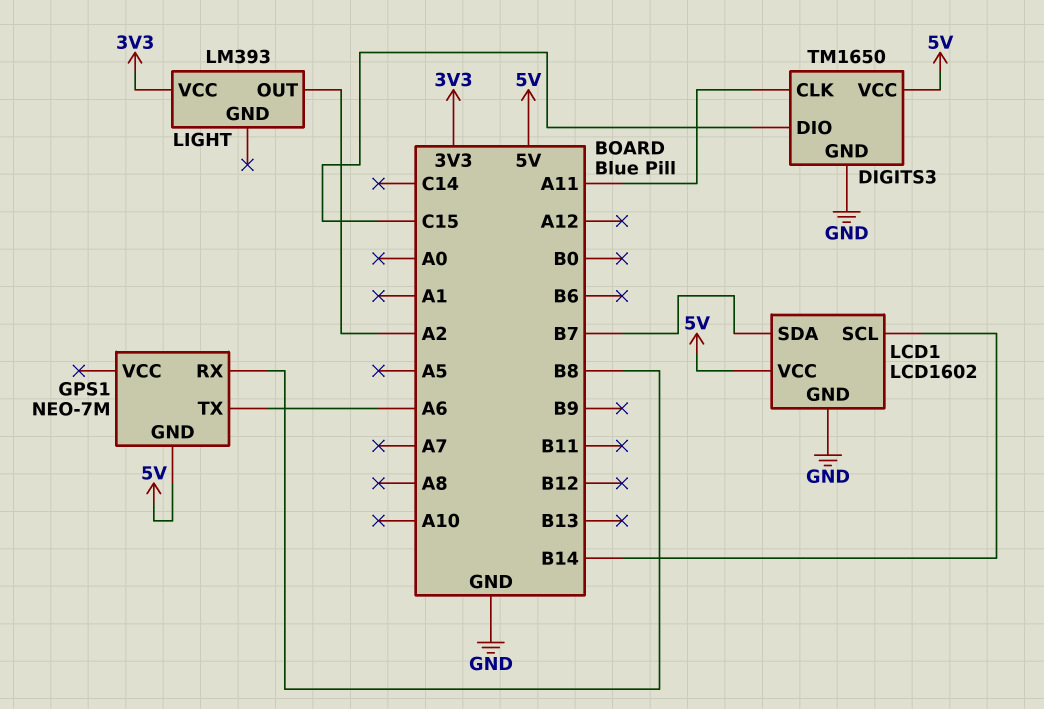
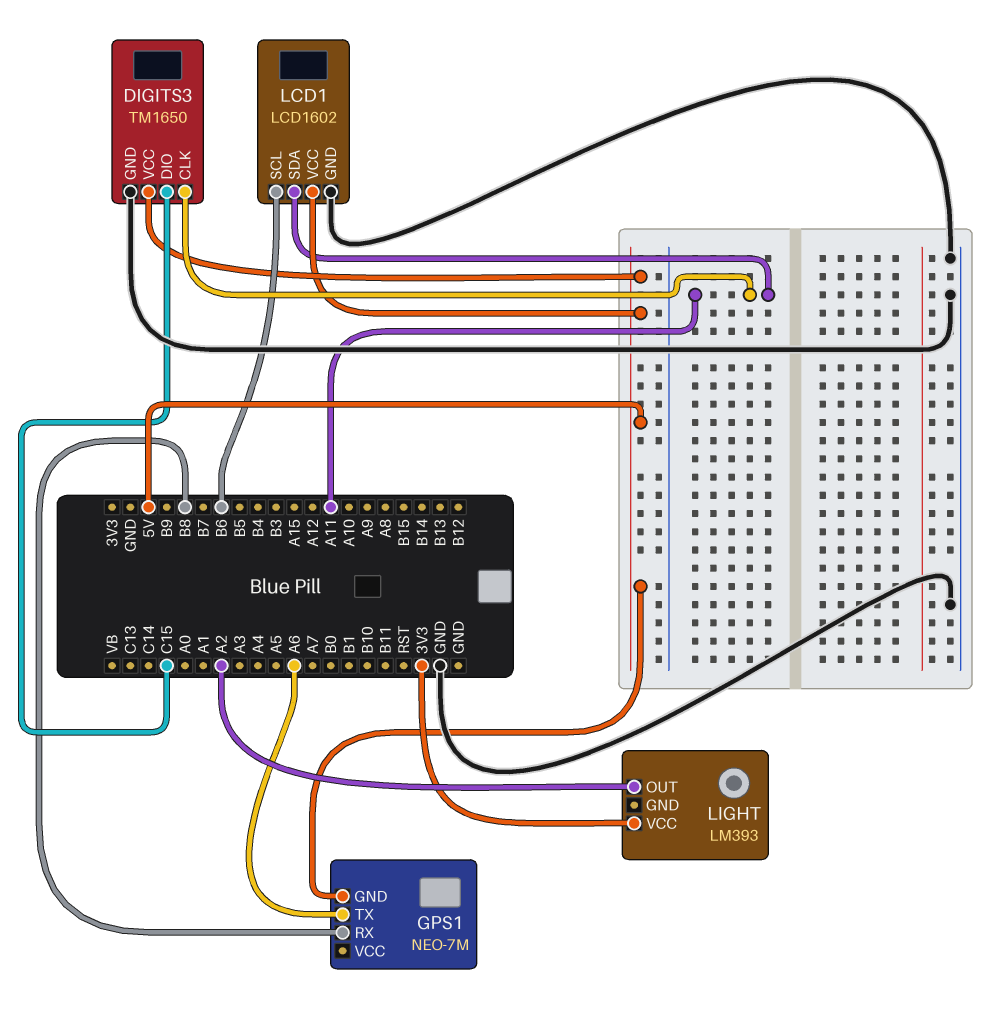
LCD1 pin SCL: B14 -> B6
LCD1 pin SDA: B7 -> A11

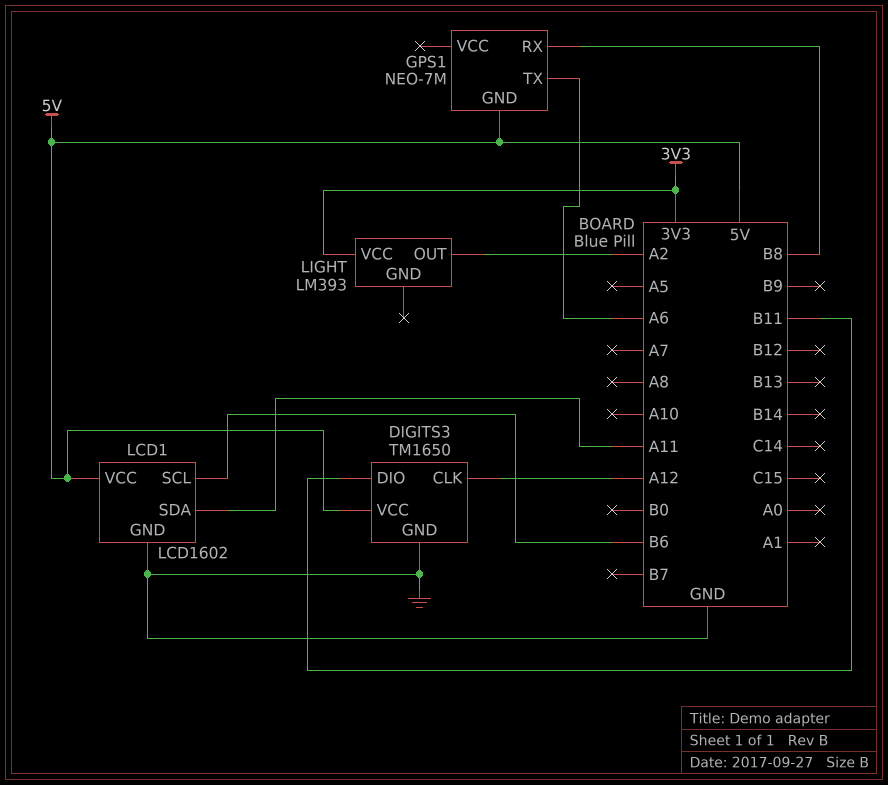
DIGITS3 pin CLK: A11 -> A12
DIGITS3 pin DIO: C15 -> B11

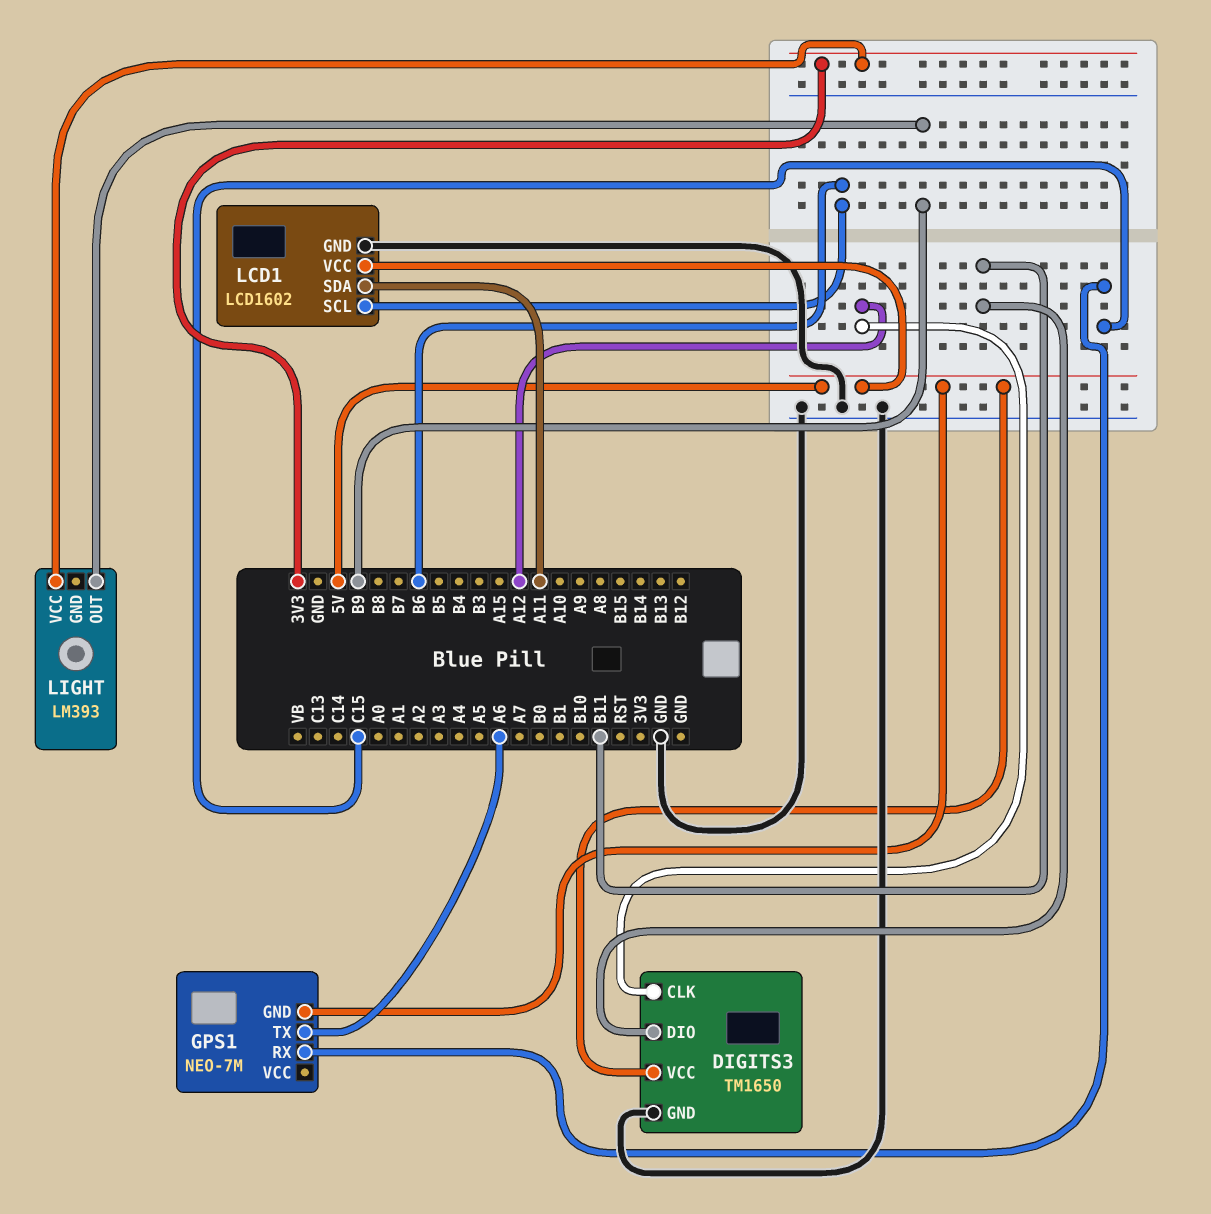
GPS1 pin RX: B8 -> C15
LIGHT pin OUT: A2 -> B9

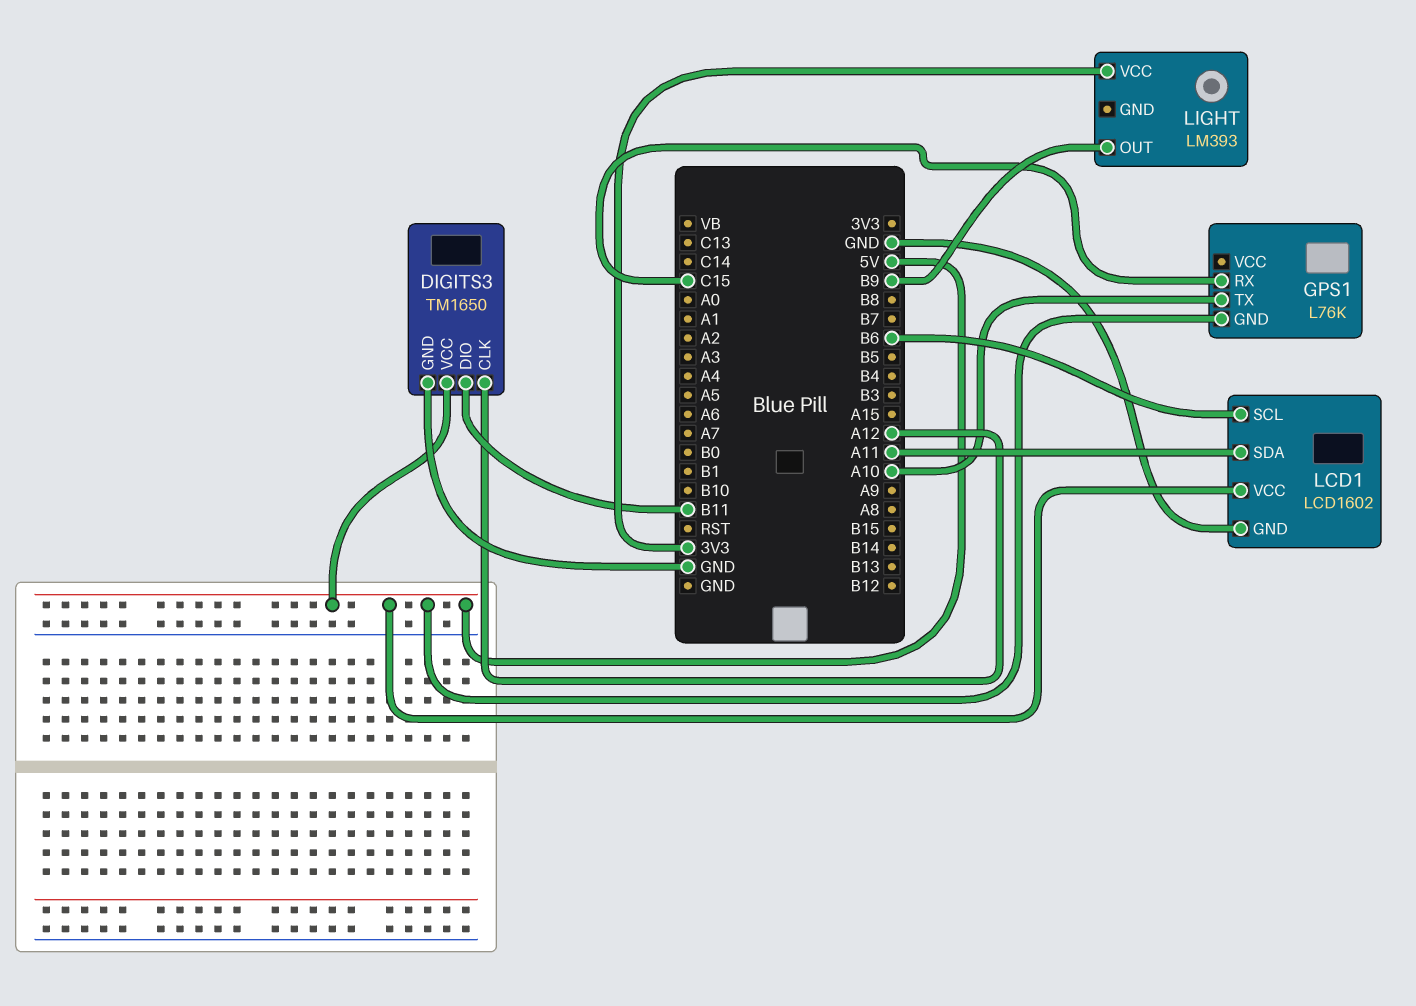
GPS1: NEO-7M -> L76K
GPS1 pin TX: A6 -> A10

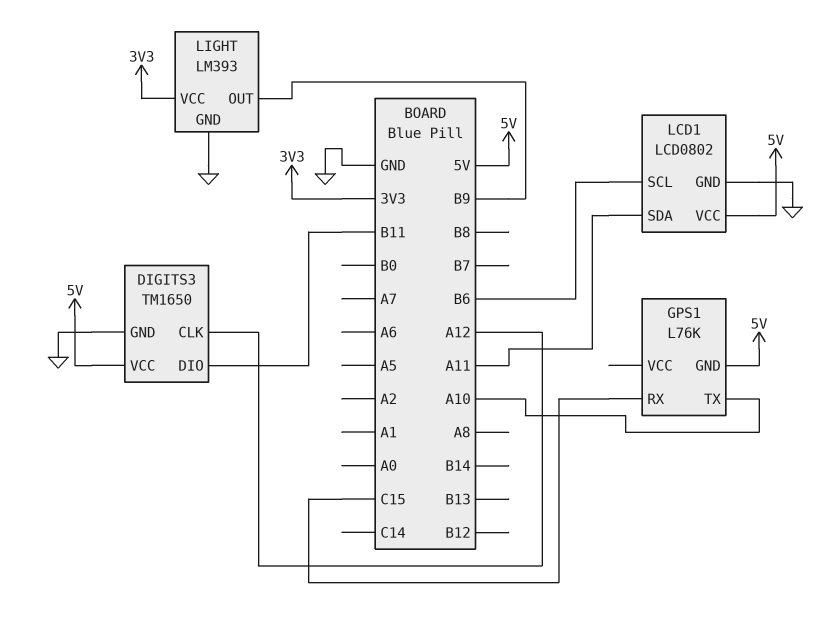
LCD1: LCD1602 -> LCD0802
LIGHT pin GND: none -> GND

